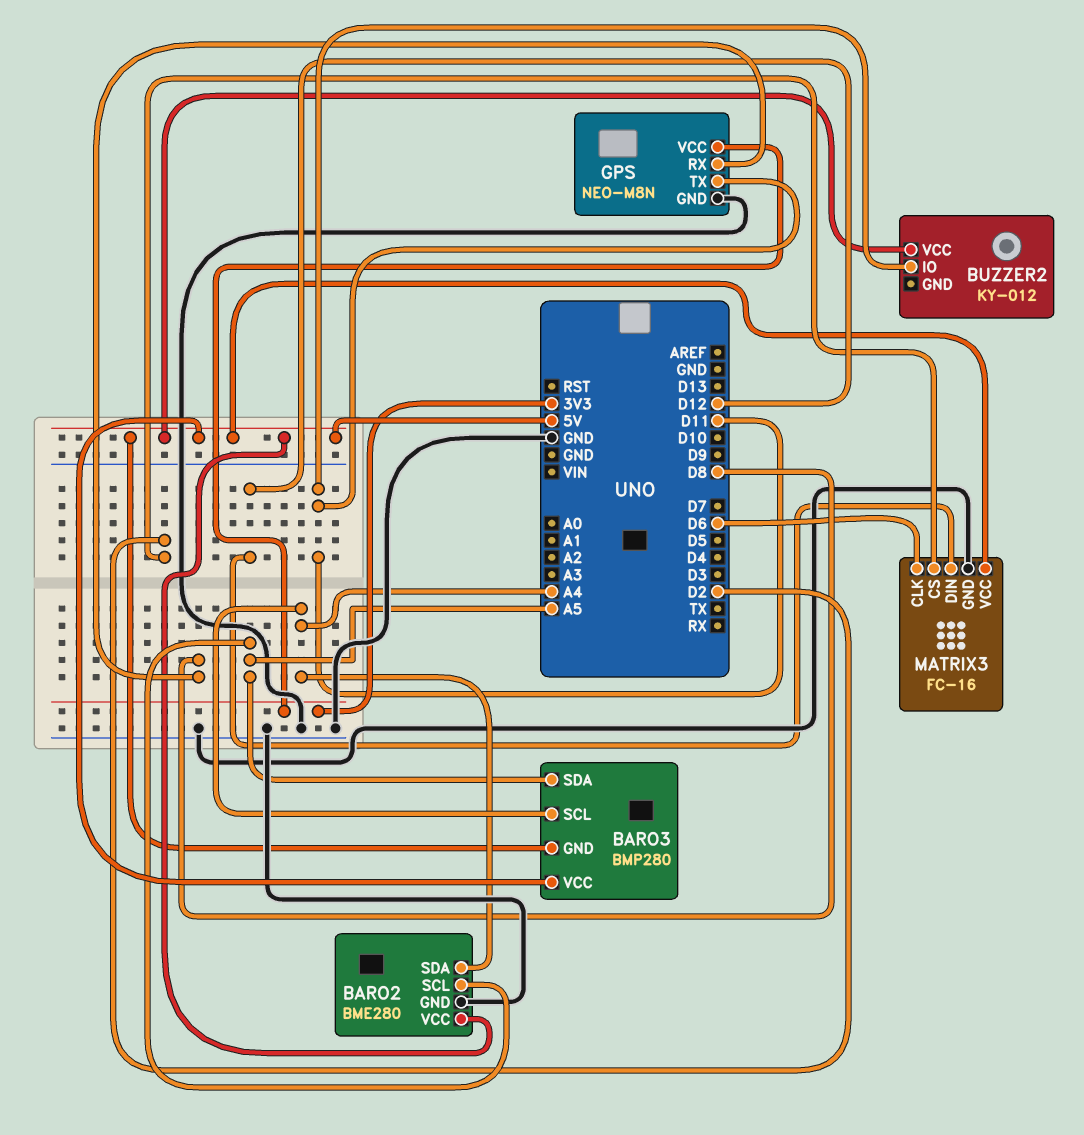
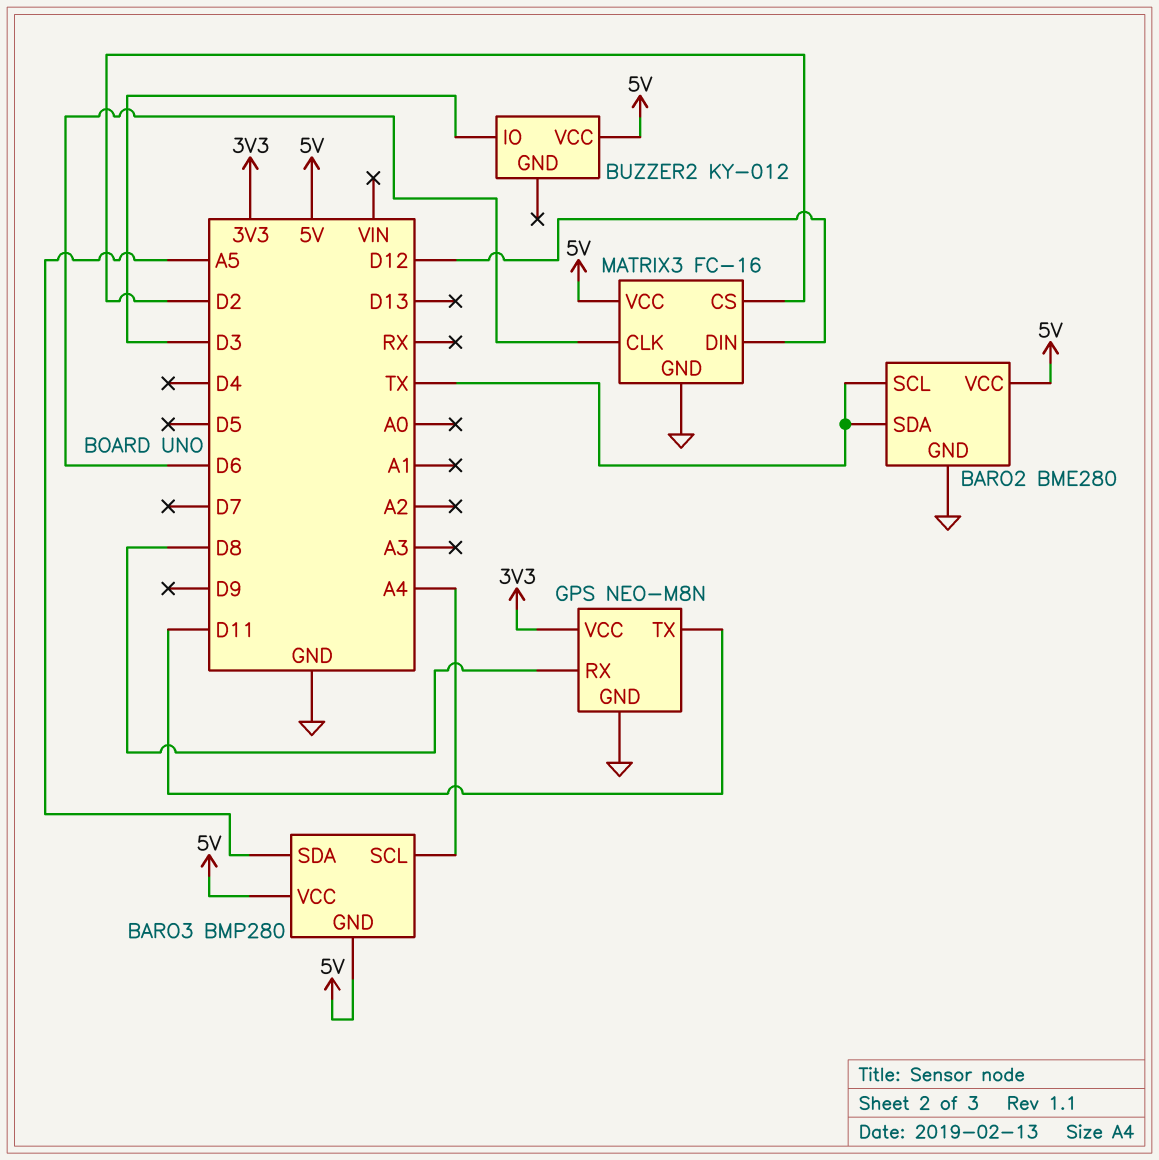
BARO2 pin SCL: A5 -> TX
BARO2 pin SDA: A4 -> TX
BUZZER2 pin IO: D11 -> D3

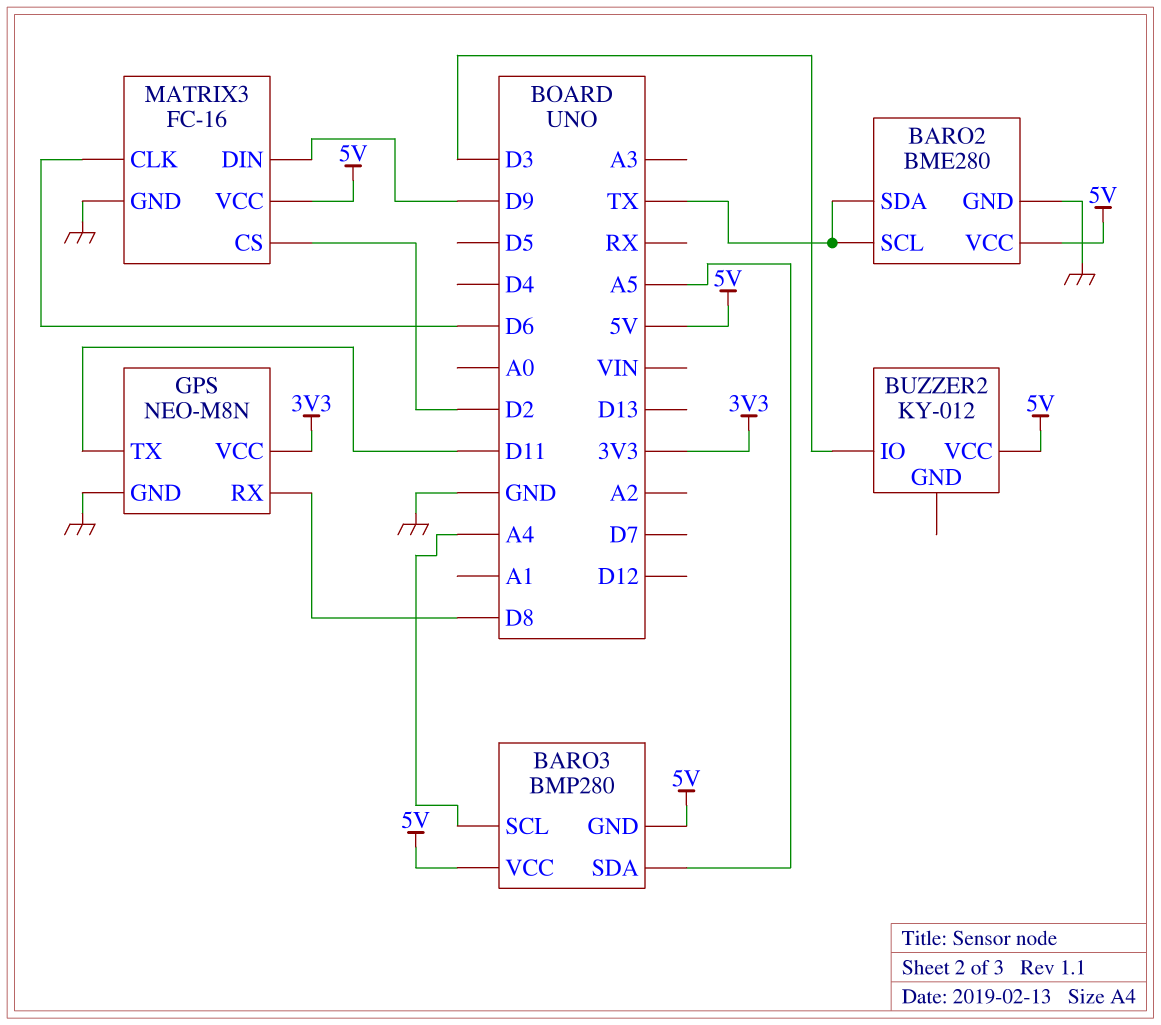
MATRIX3 pin DIN: D12 -> D9

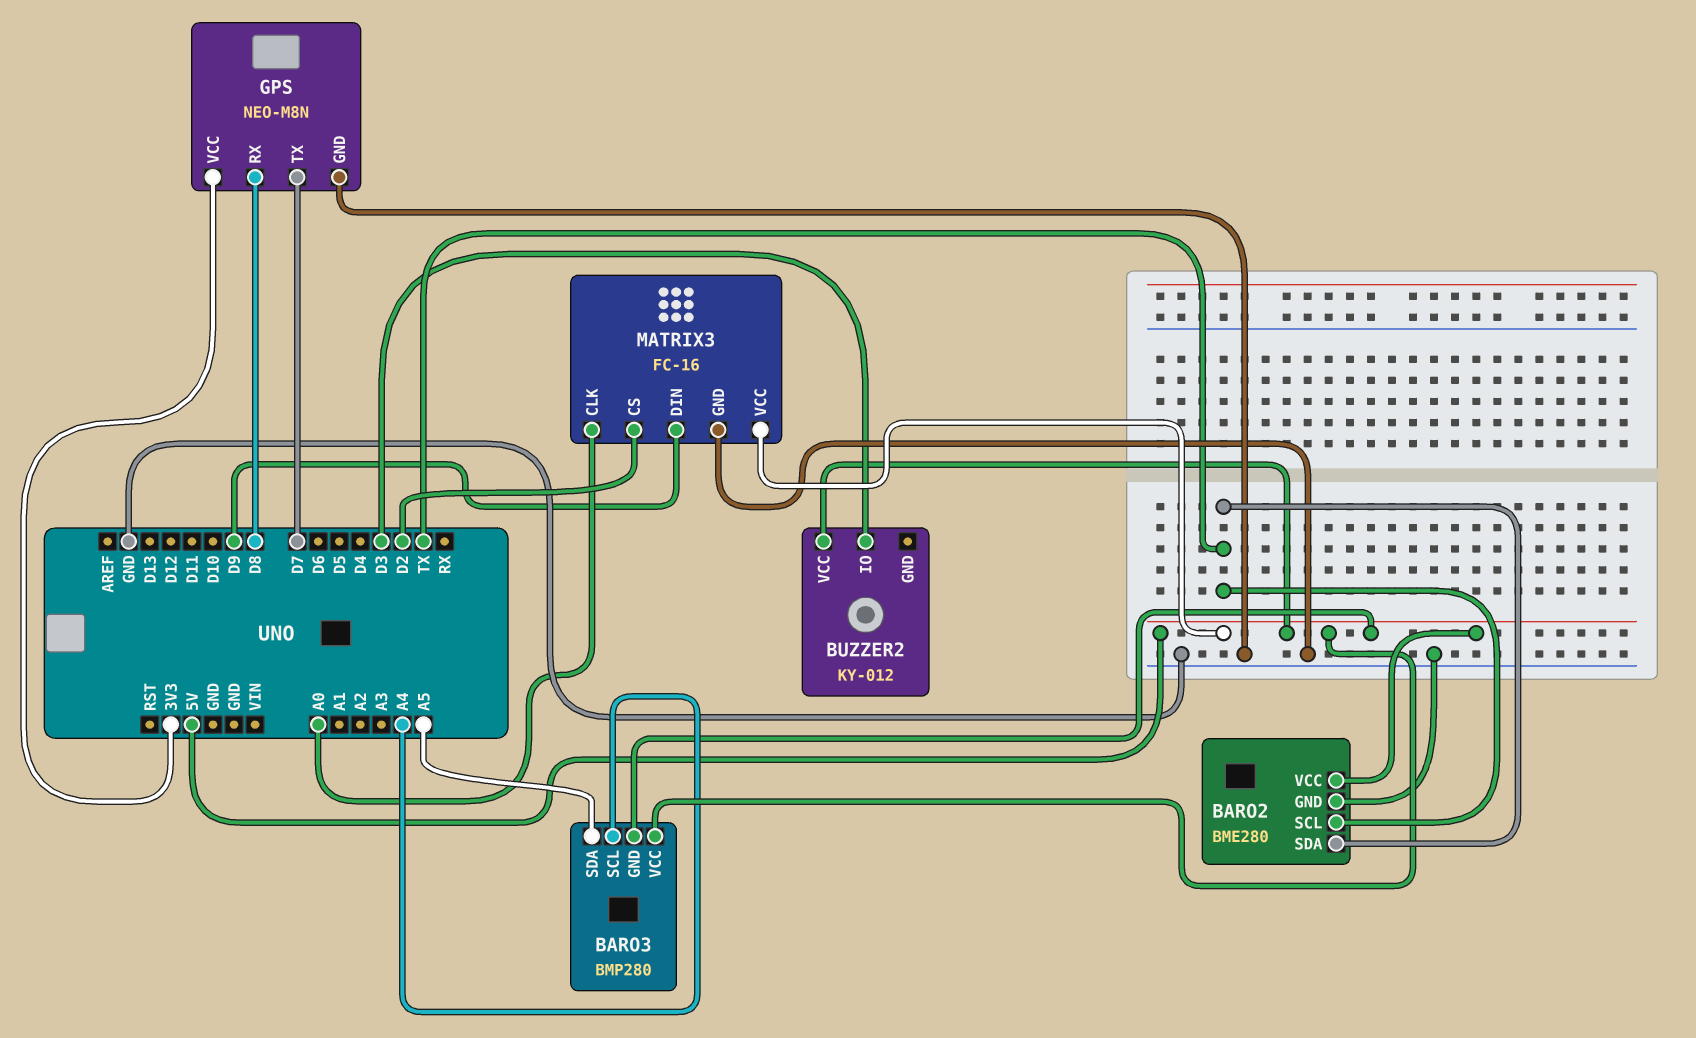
GPS pin TX: D11 -> D7
MATRIX3 pin CLK: D6 -> A0

